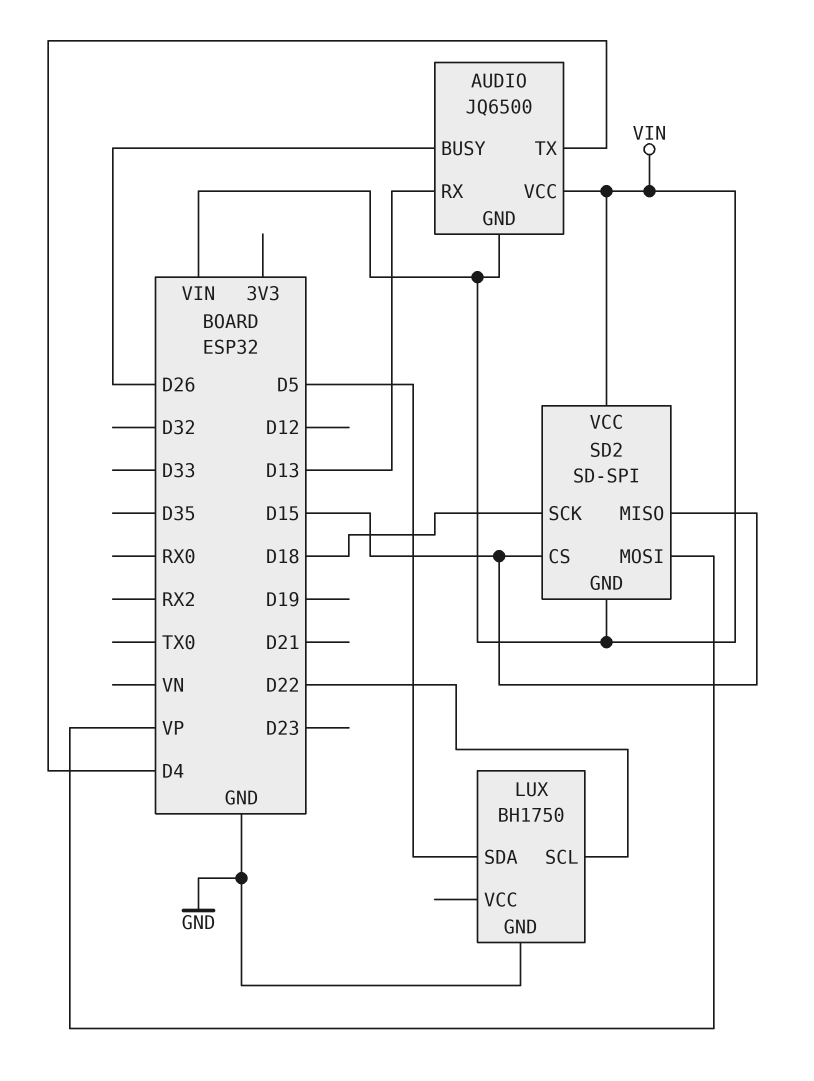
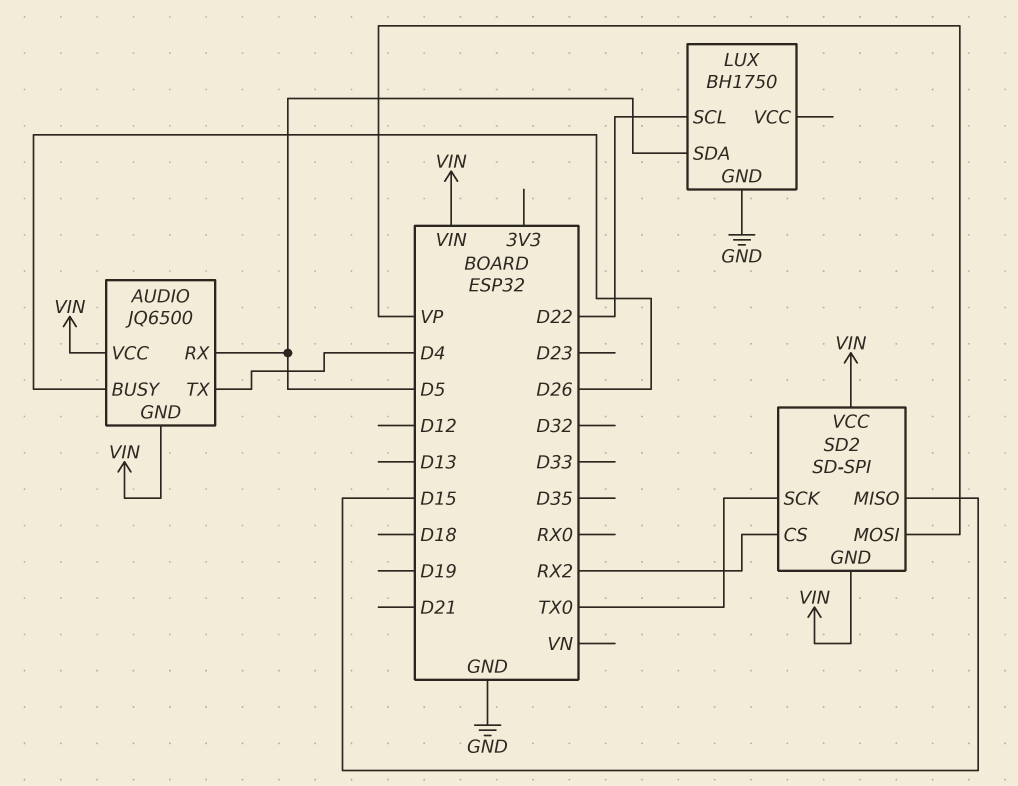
AUDIO pin RX: D13 -> D5
SD2 pin CS: D15 -> RX2
SD2 pin SCK: D18 -> TX0

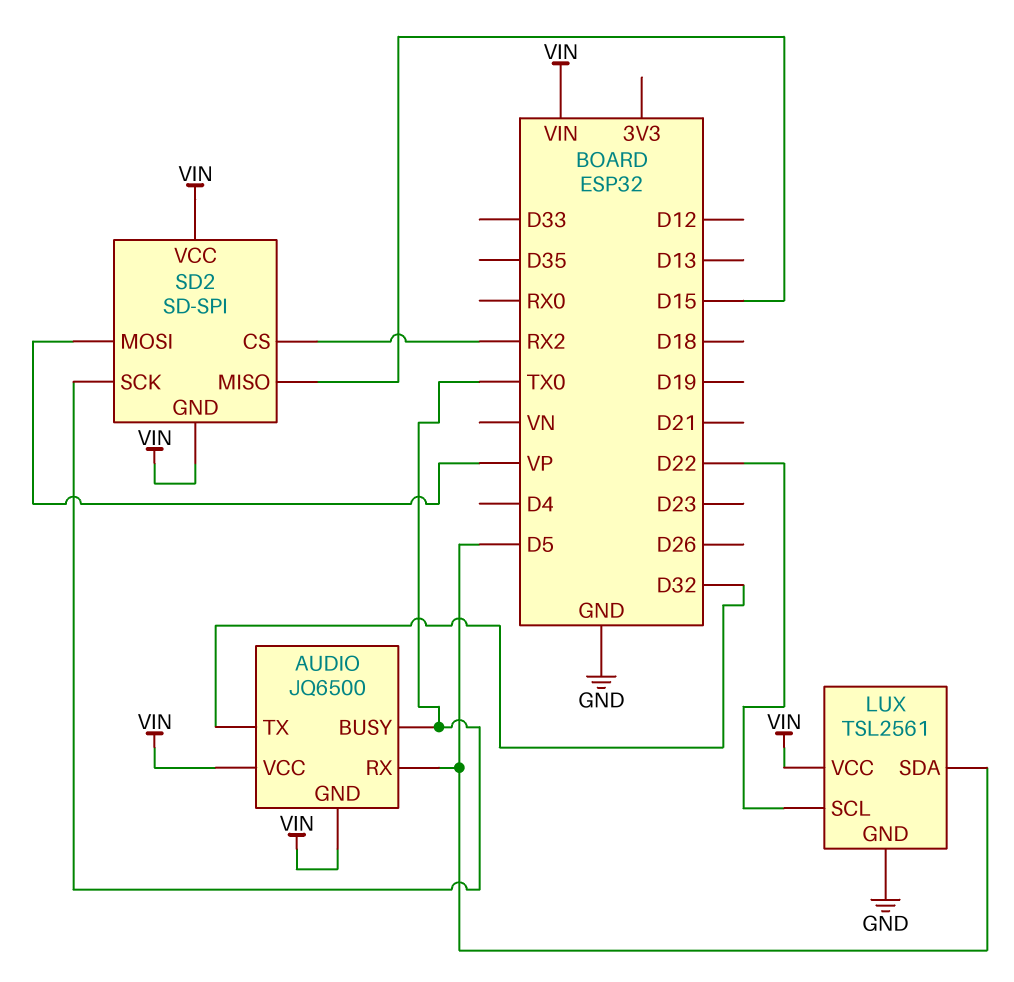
AUDIO pin BUSY: D26 -> TX0
AUDIO pin TX: D4 -> D32
LUX: BH1750 -> TSL2561
LUX pin VCC: none -> VIN

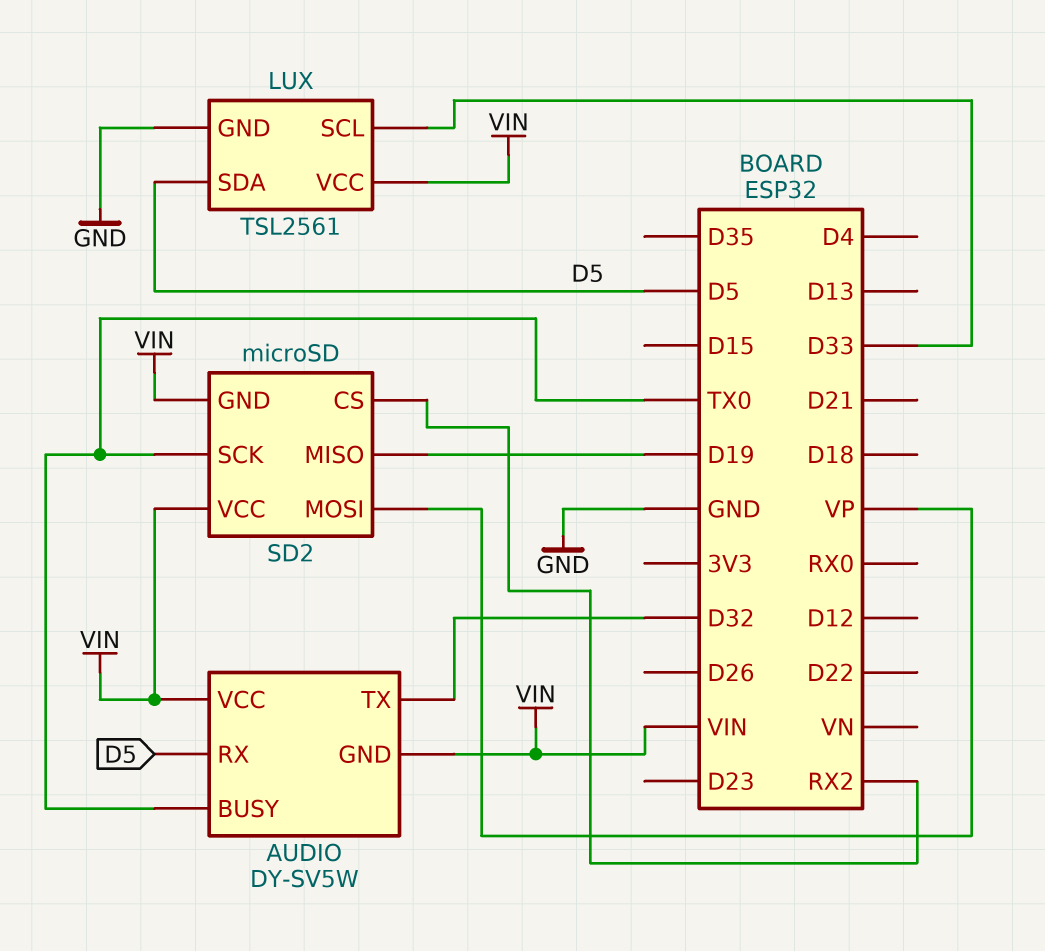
AUDIO: JQ6500 -> DY-SV5W
LUX pin SCL: D22 -> D33
SD2: SD-SPI -> microSD
SD2 pin MISO: D15 -> D19

